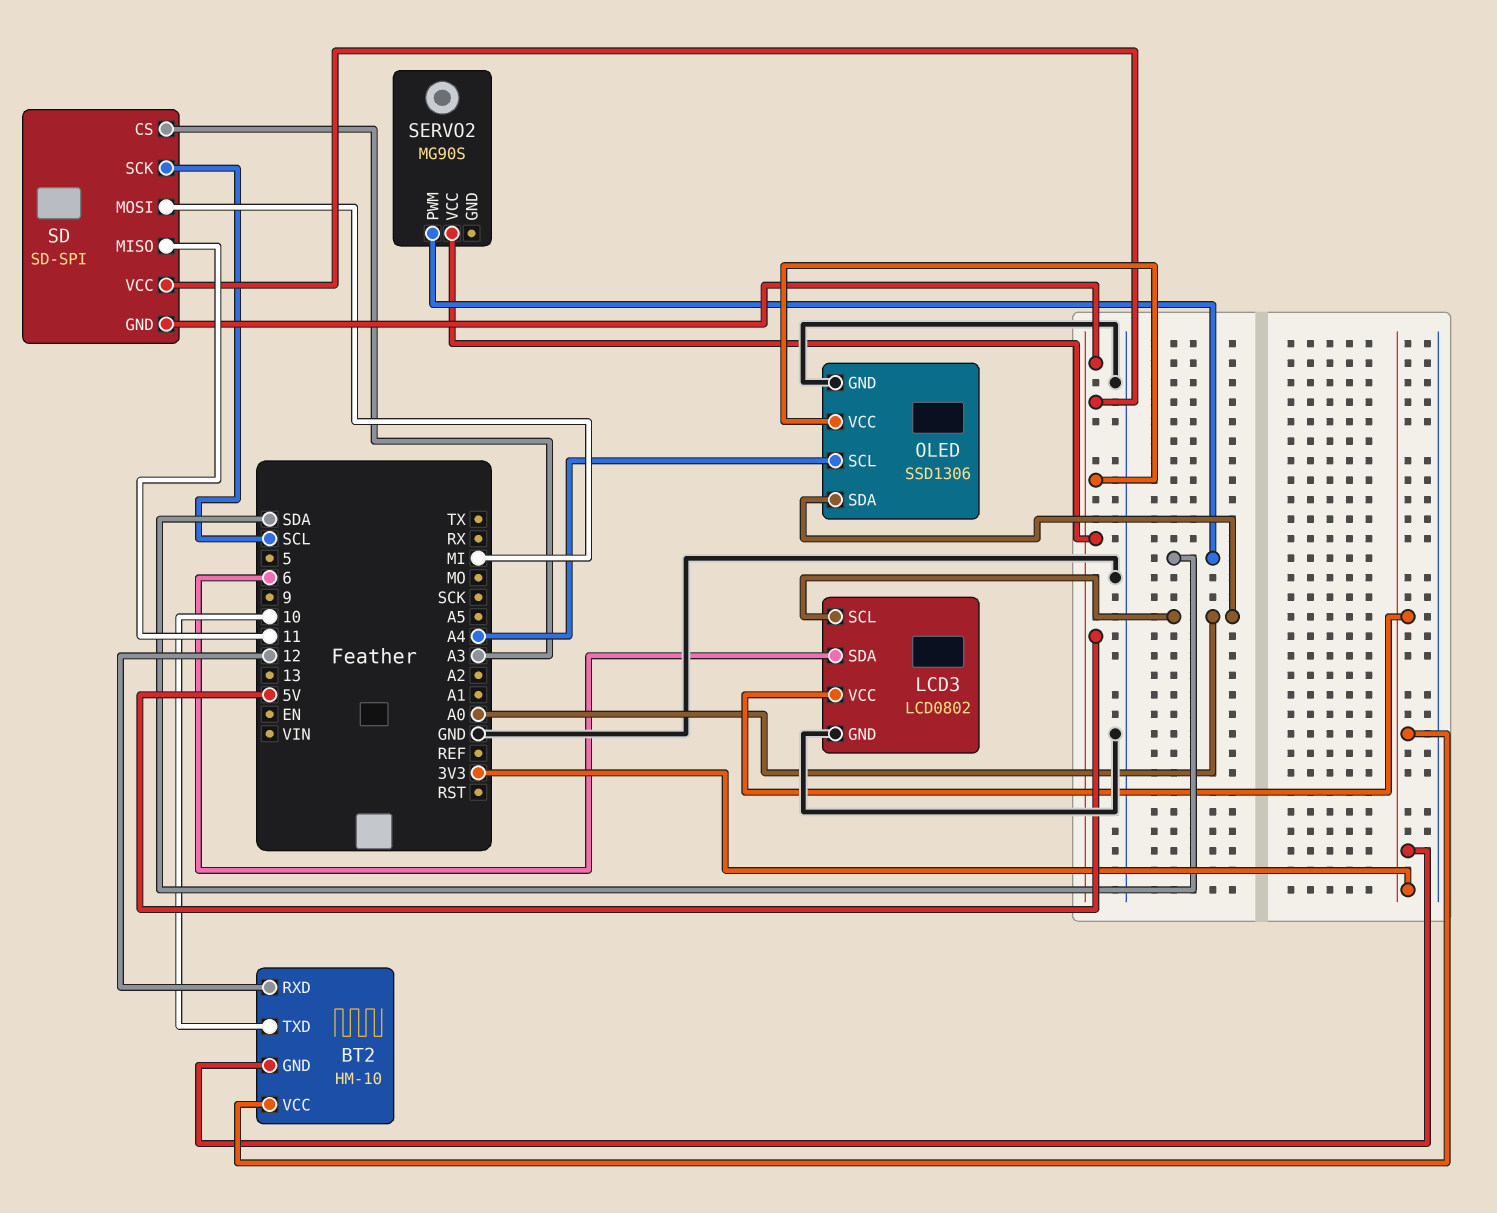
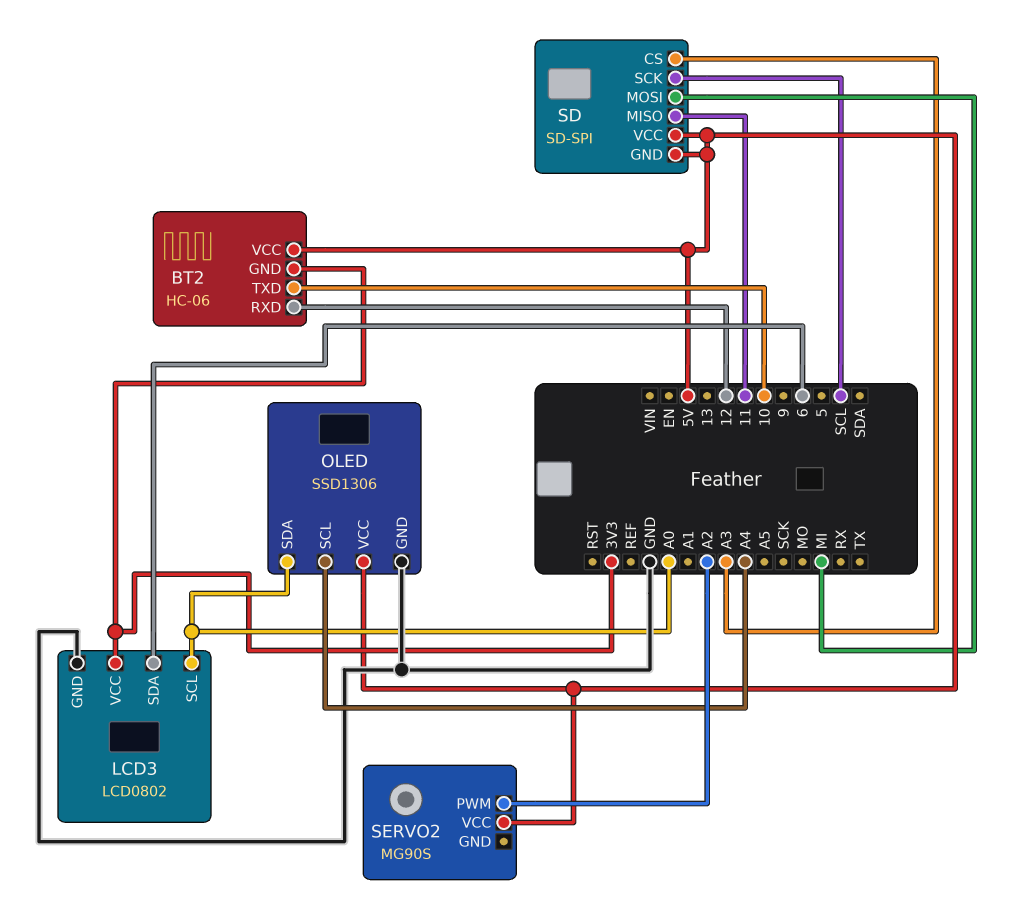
BT2: HM-10 -> HC-06
BT2 pin VCC: 3V3 -> 5V
SERVO2 pin PWM: SDA -> A2

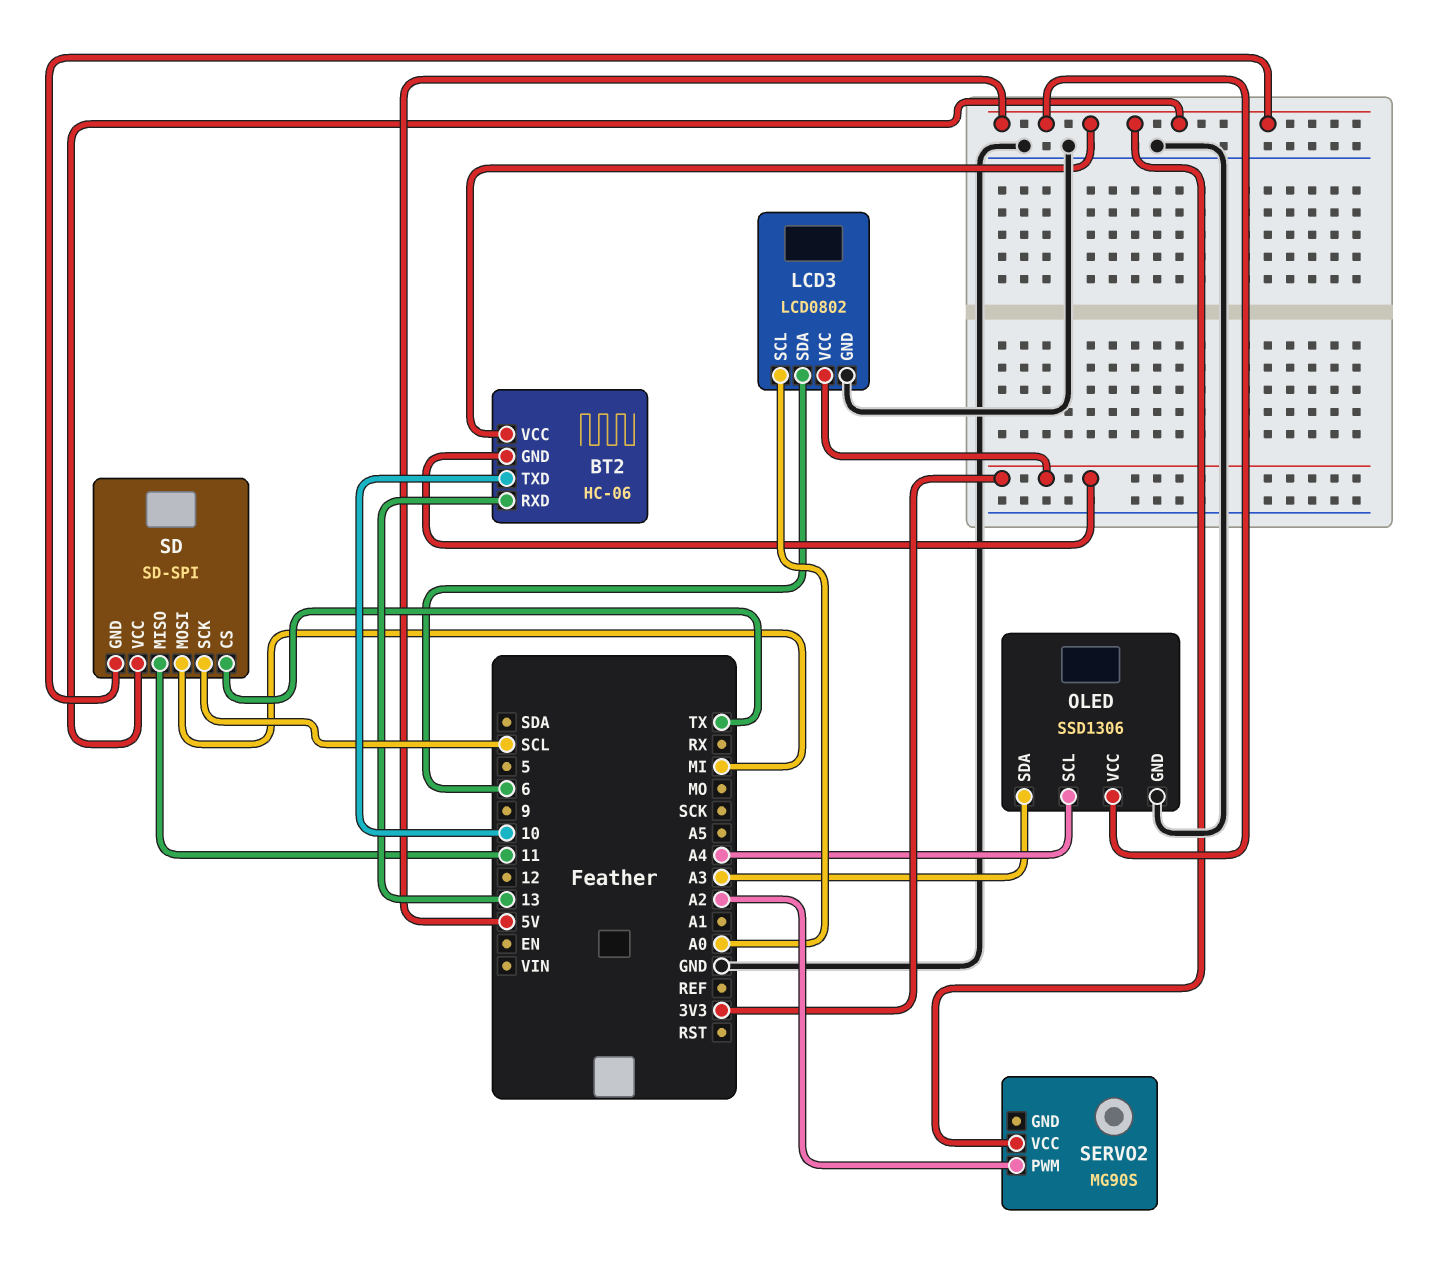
BT2 pin RXD: 12 -> 13
OLED pin SDA: A0 -> A3
SD pin CS: A3 -> TX

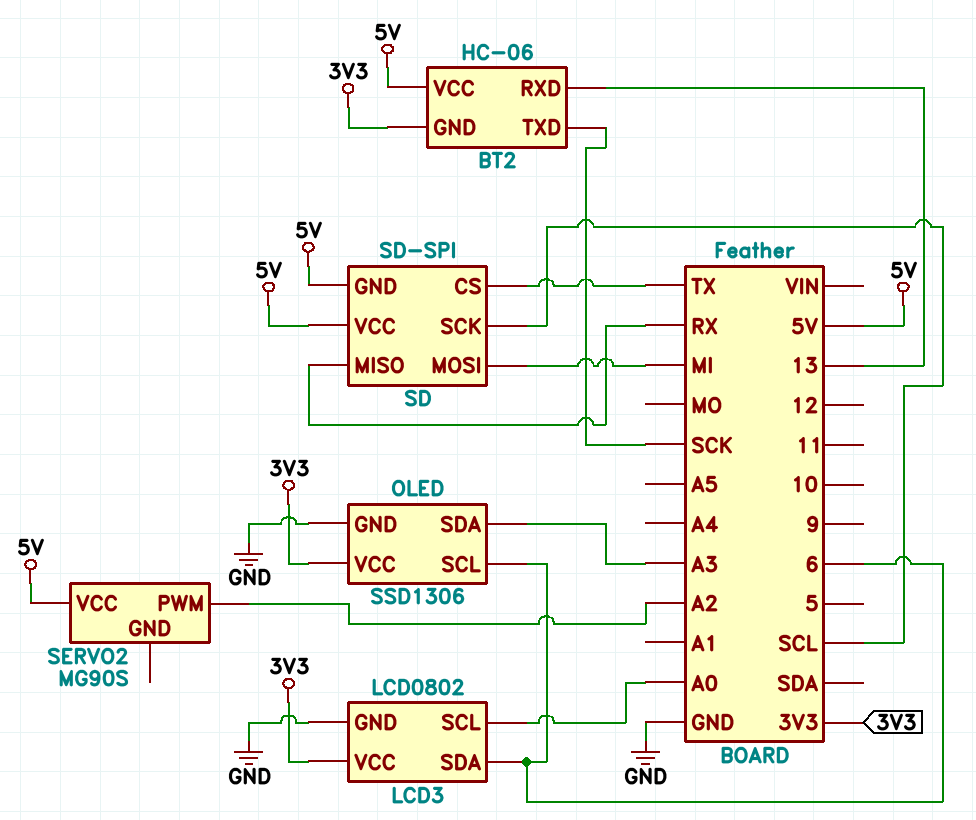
BT2 pin TXD: 10 -> SCK
OLED pin SCL: A4 -> 6
OLED pin VCC: 5V -> 3V3
SD pin MISO: 11 -> RX

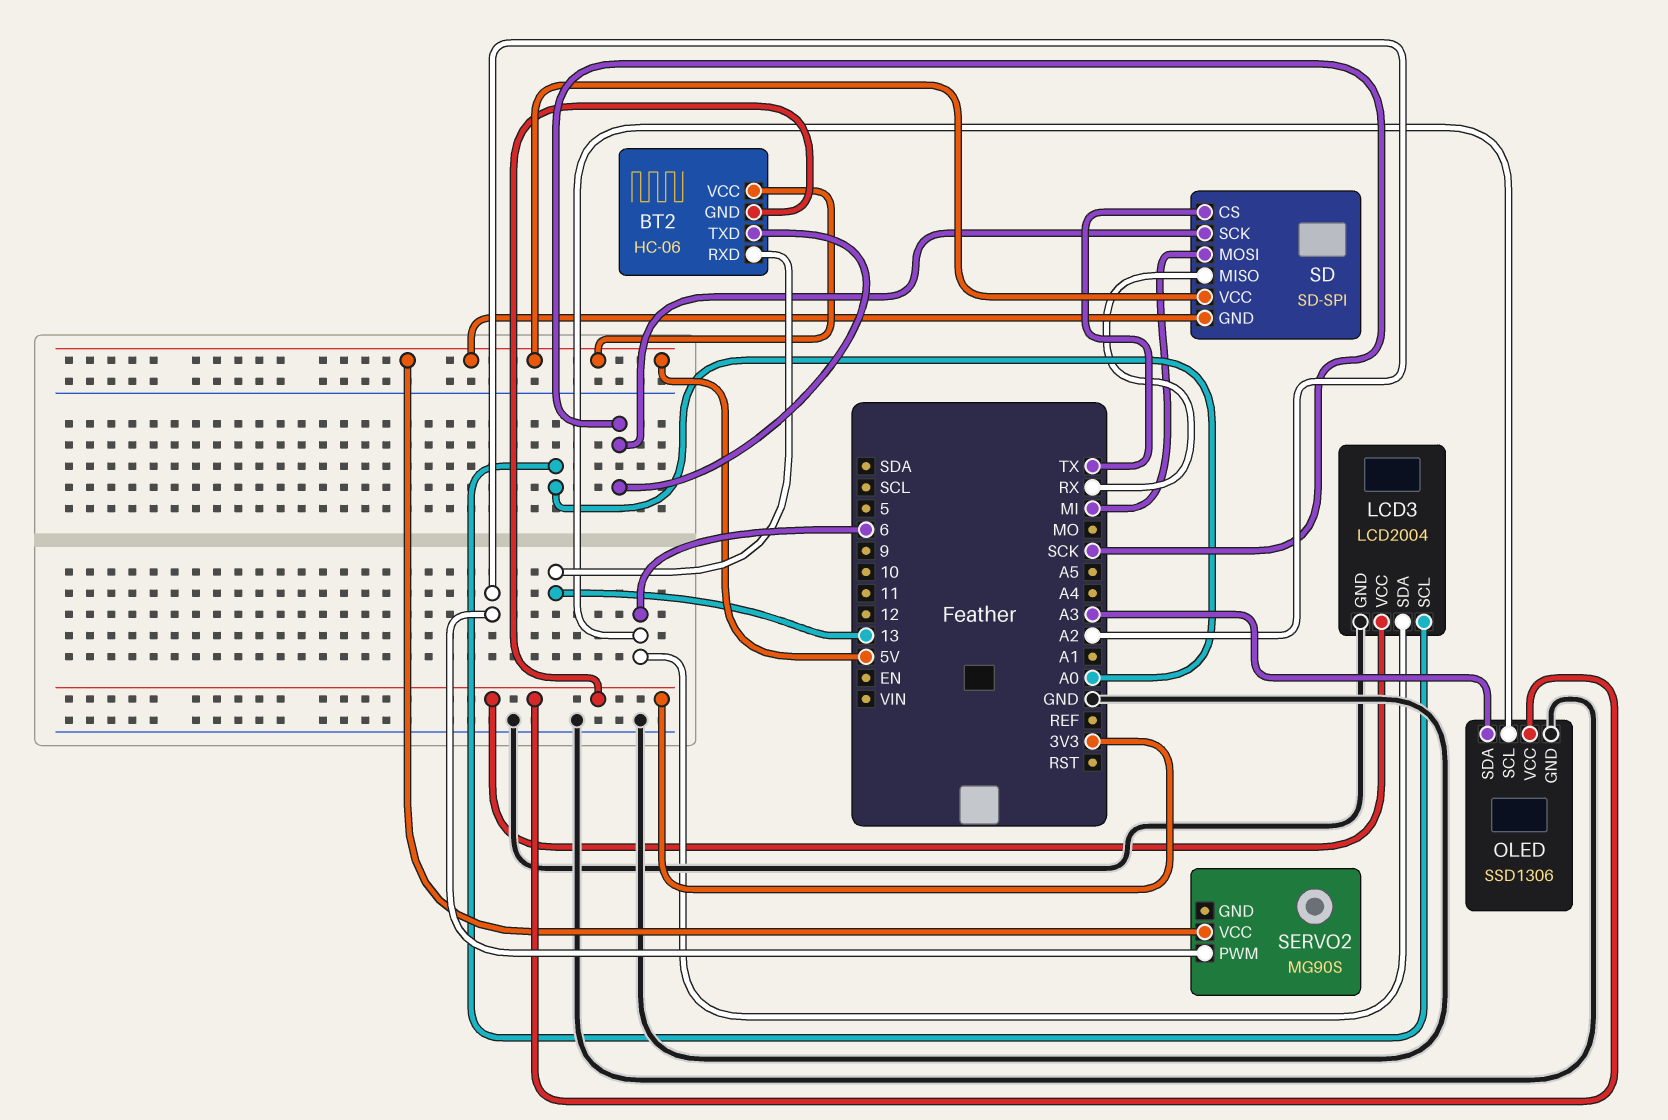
LCD3: LCD0802 -> LCD2004
SD pin SCK: SCL -> SCK

